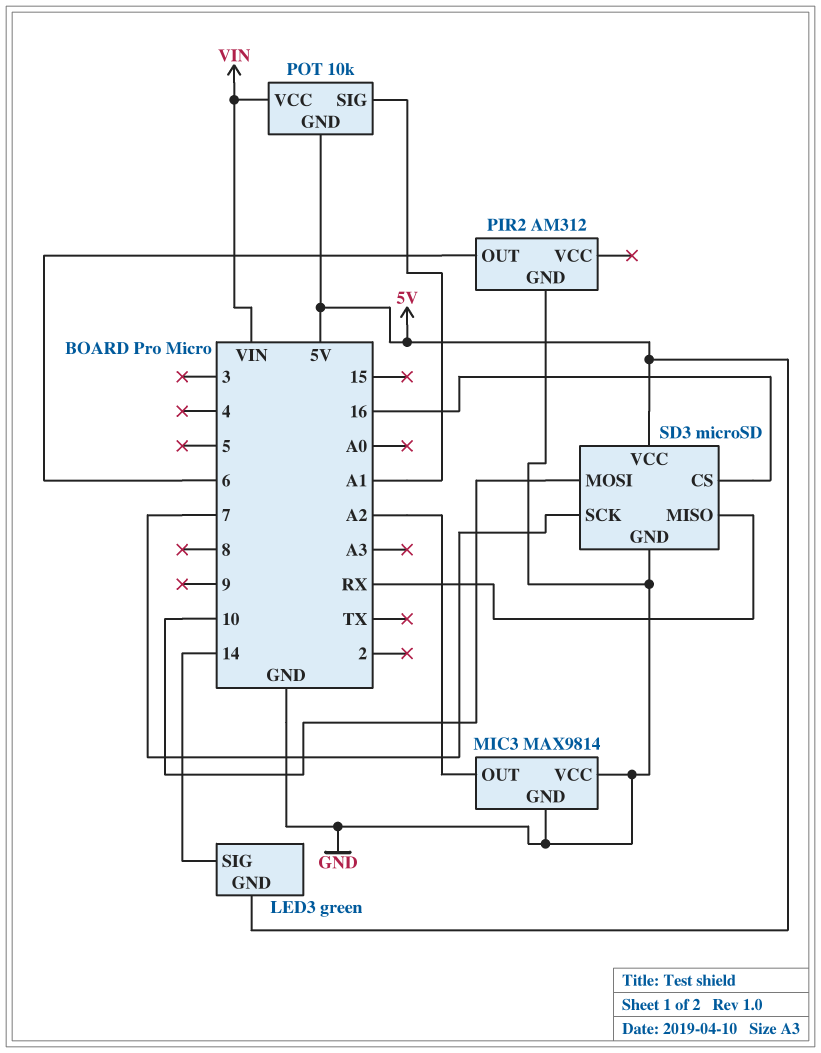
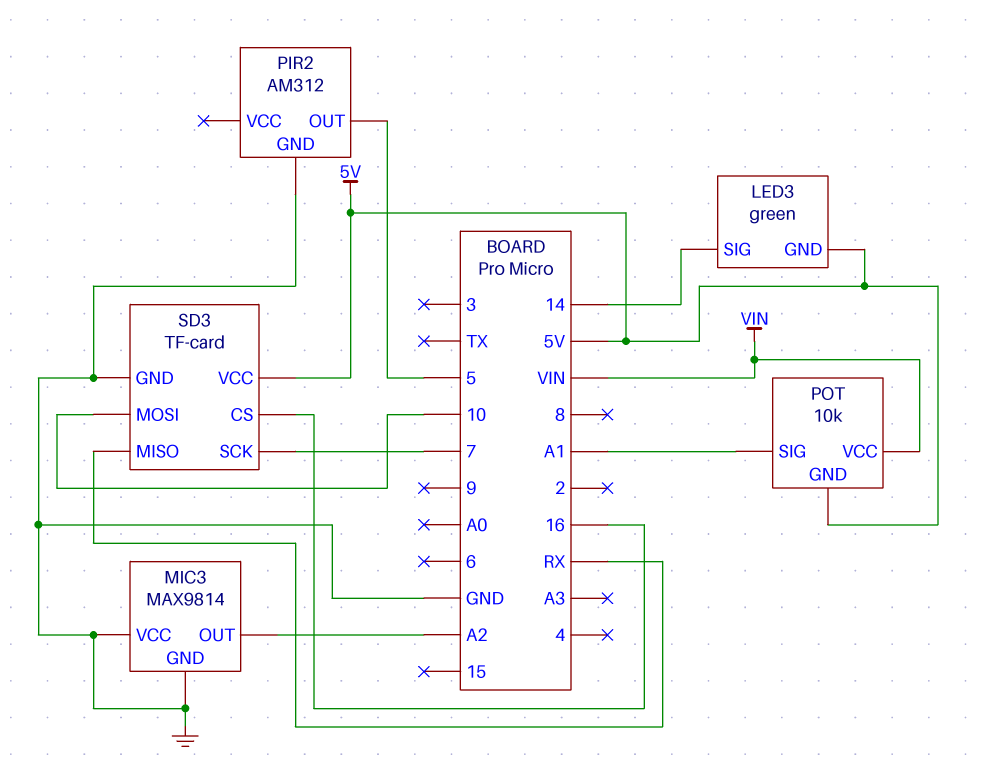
PIR2 pin OUT: 6 -> 5
SD3: microSD -> TF-card

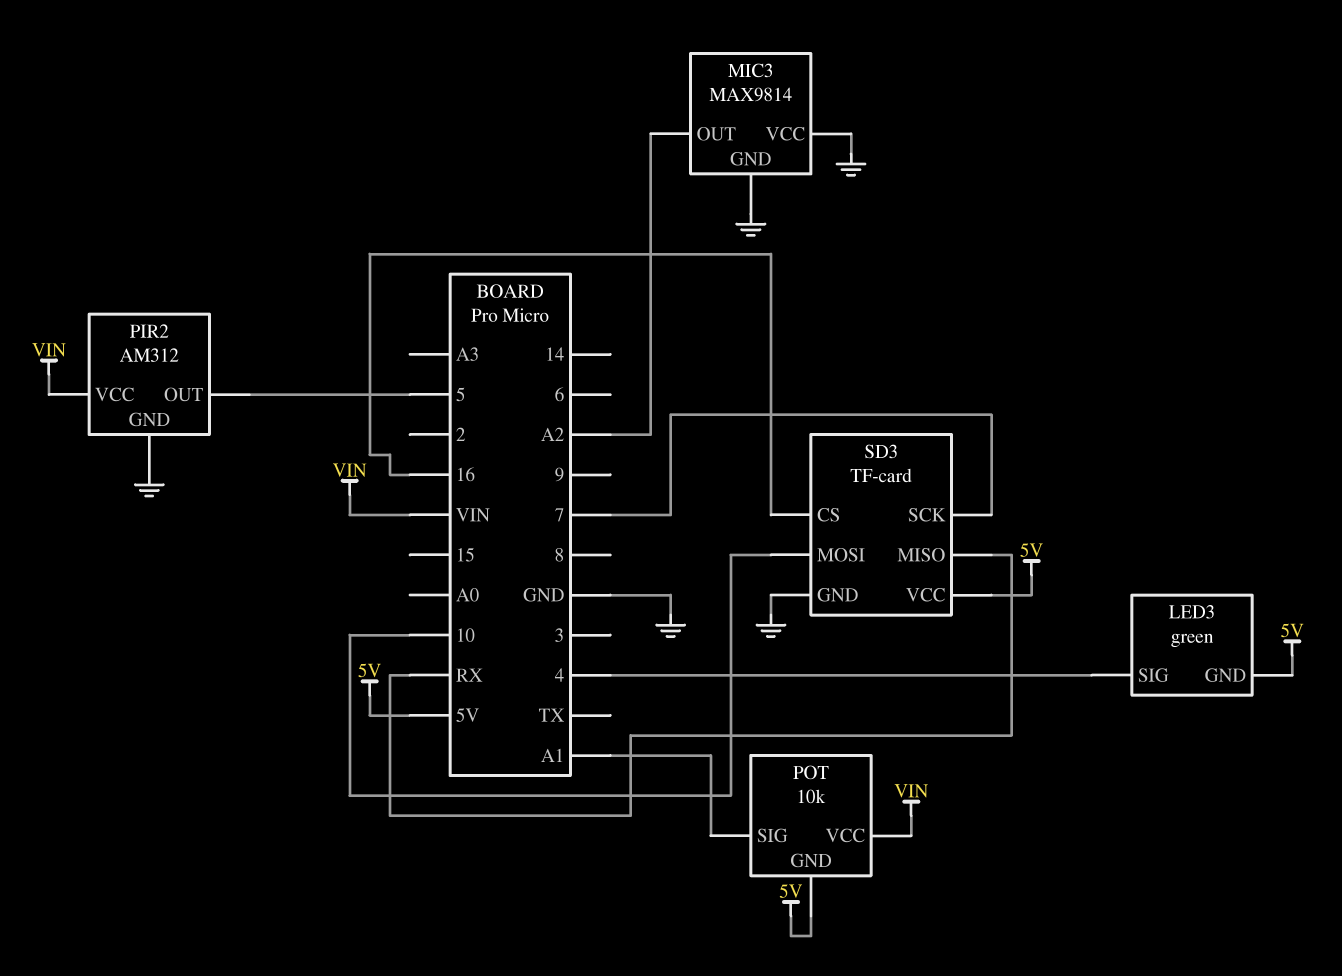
LED3 pin SIG: 14 -> 4
PIR2 pin VCC: none -> VIN

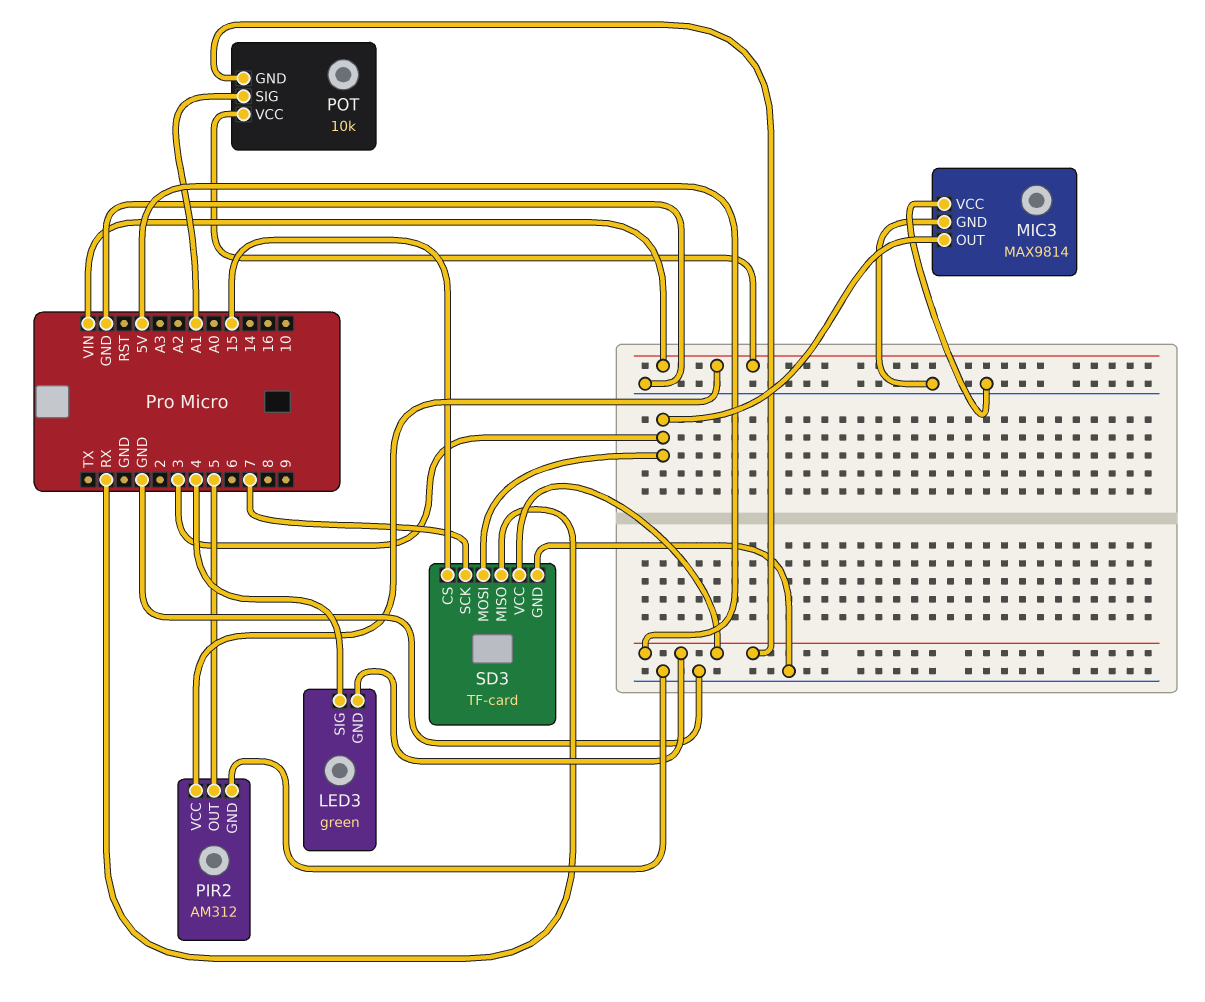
MIC3 pin OUT: A2 -> 3
SD3 pin CS: 16 -> 15
SD3 pin MOSI: 10 -> 3

